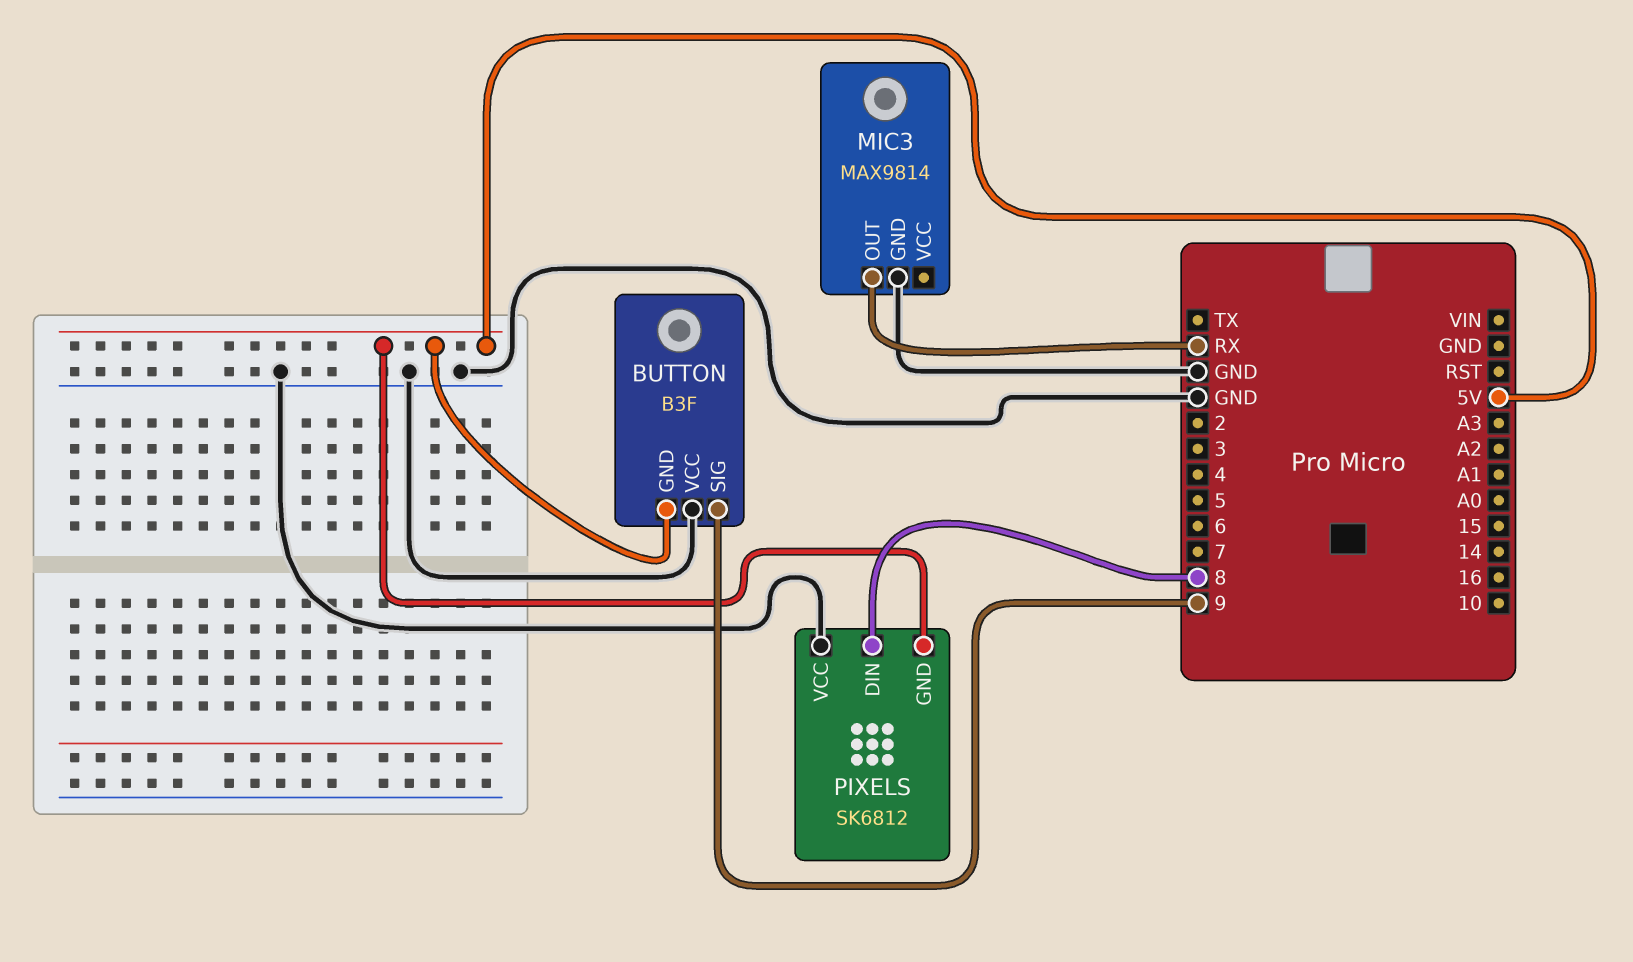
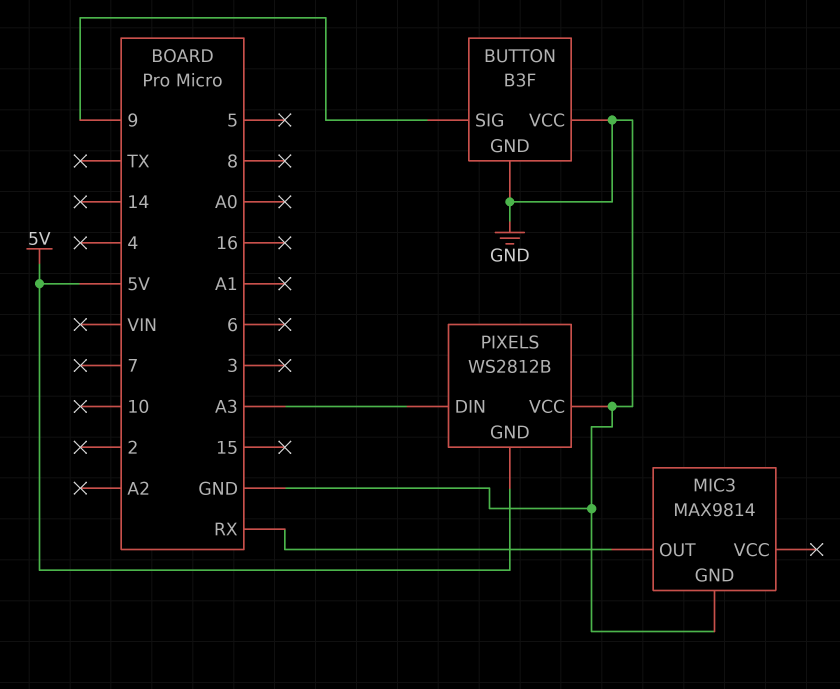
BUTTON pin GND: 5V -> GND
PIXELS: SK6812 -> WS2812B
PIXELS pin DIN: 8 -> A3

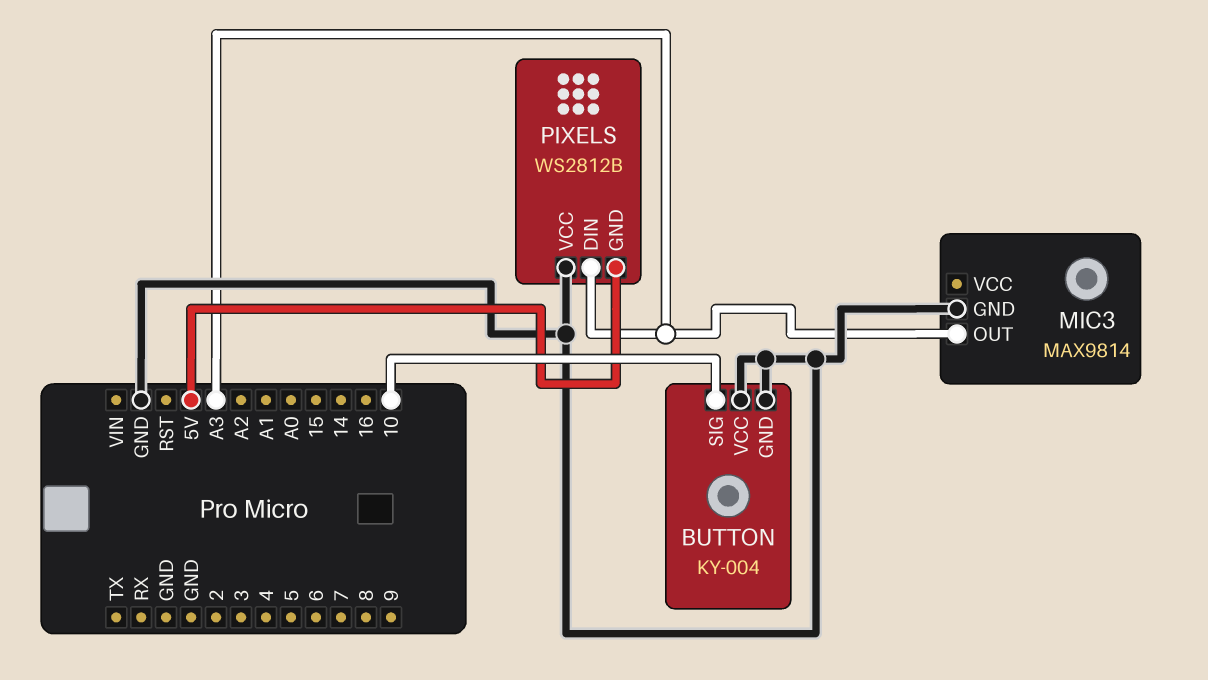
BUTTON: B3F -> KY-004
BUTTON pin SIG: 9 -> 10
MIC3 pin OUT: RX -> A3

